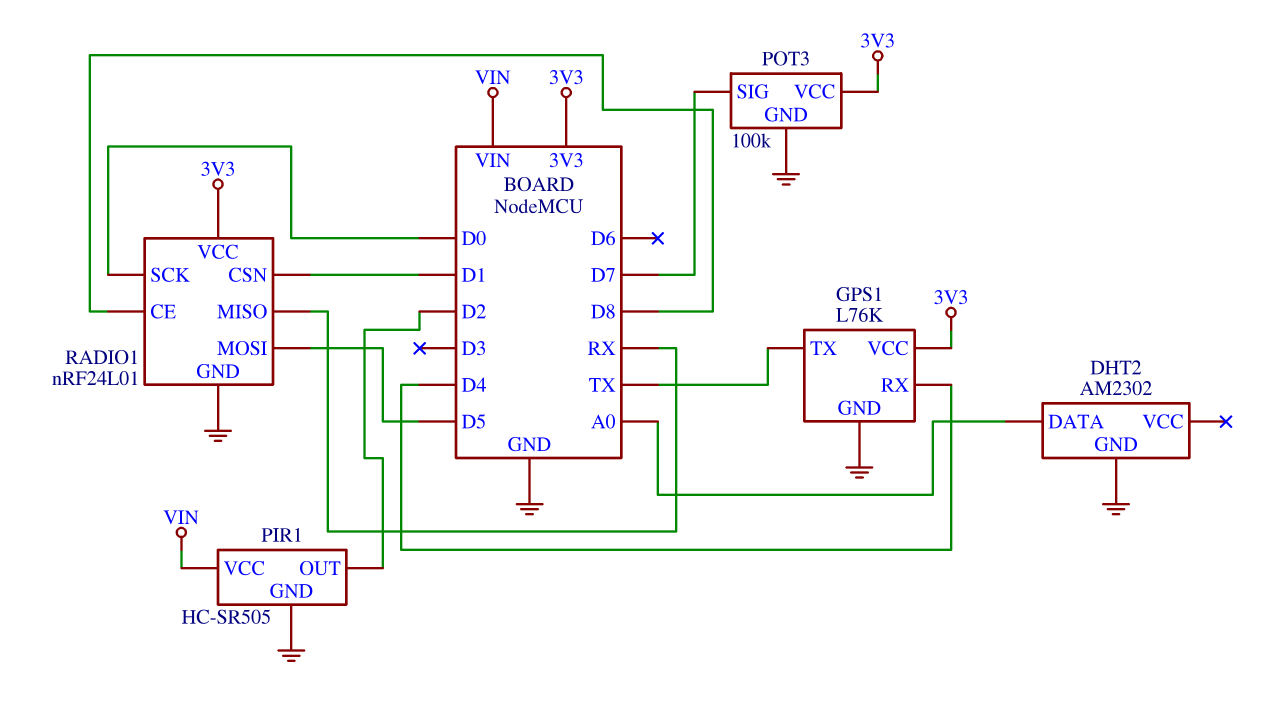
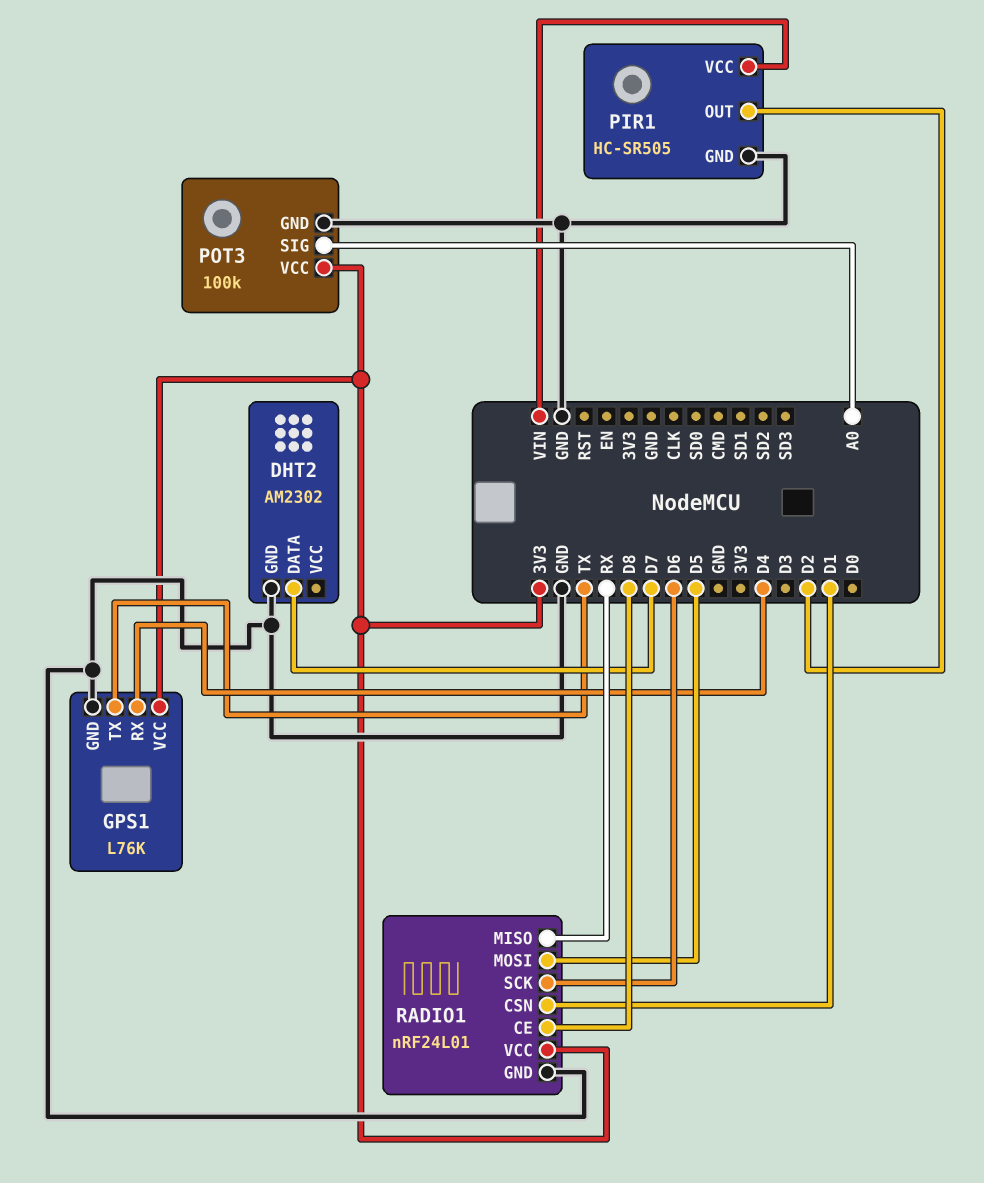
DHT2 pin DATA: A0 -> D7
POT3 pin SIG: D7 -> A0
RADIO1 pin SCK: D0 -> D6

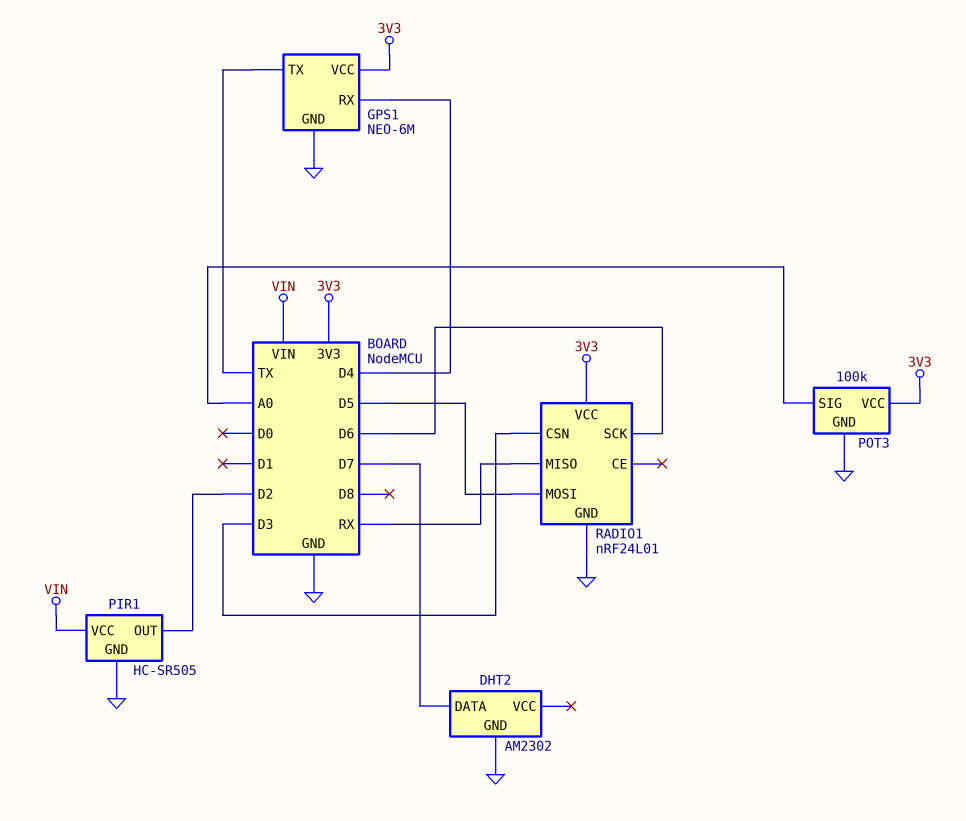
GPS1: L76K -> NEO-6M
RADIO1 pin CE: D8 -> none
RADIO1 pin CSN: D1 -> D3

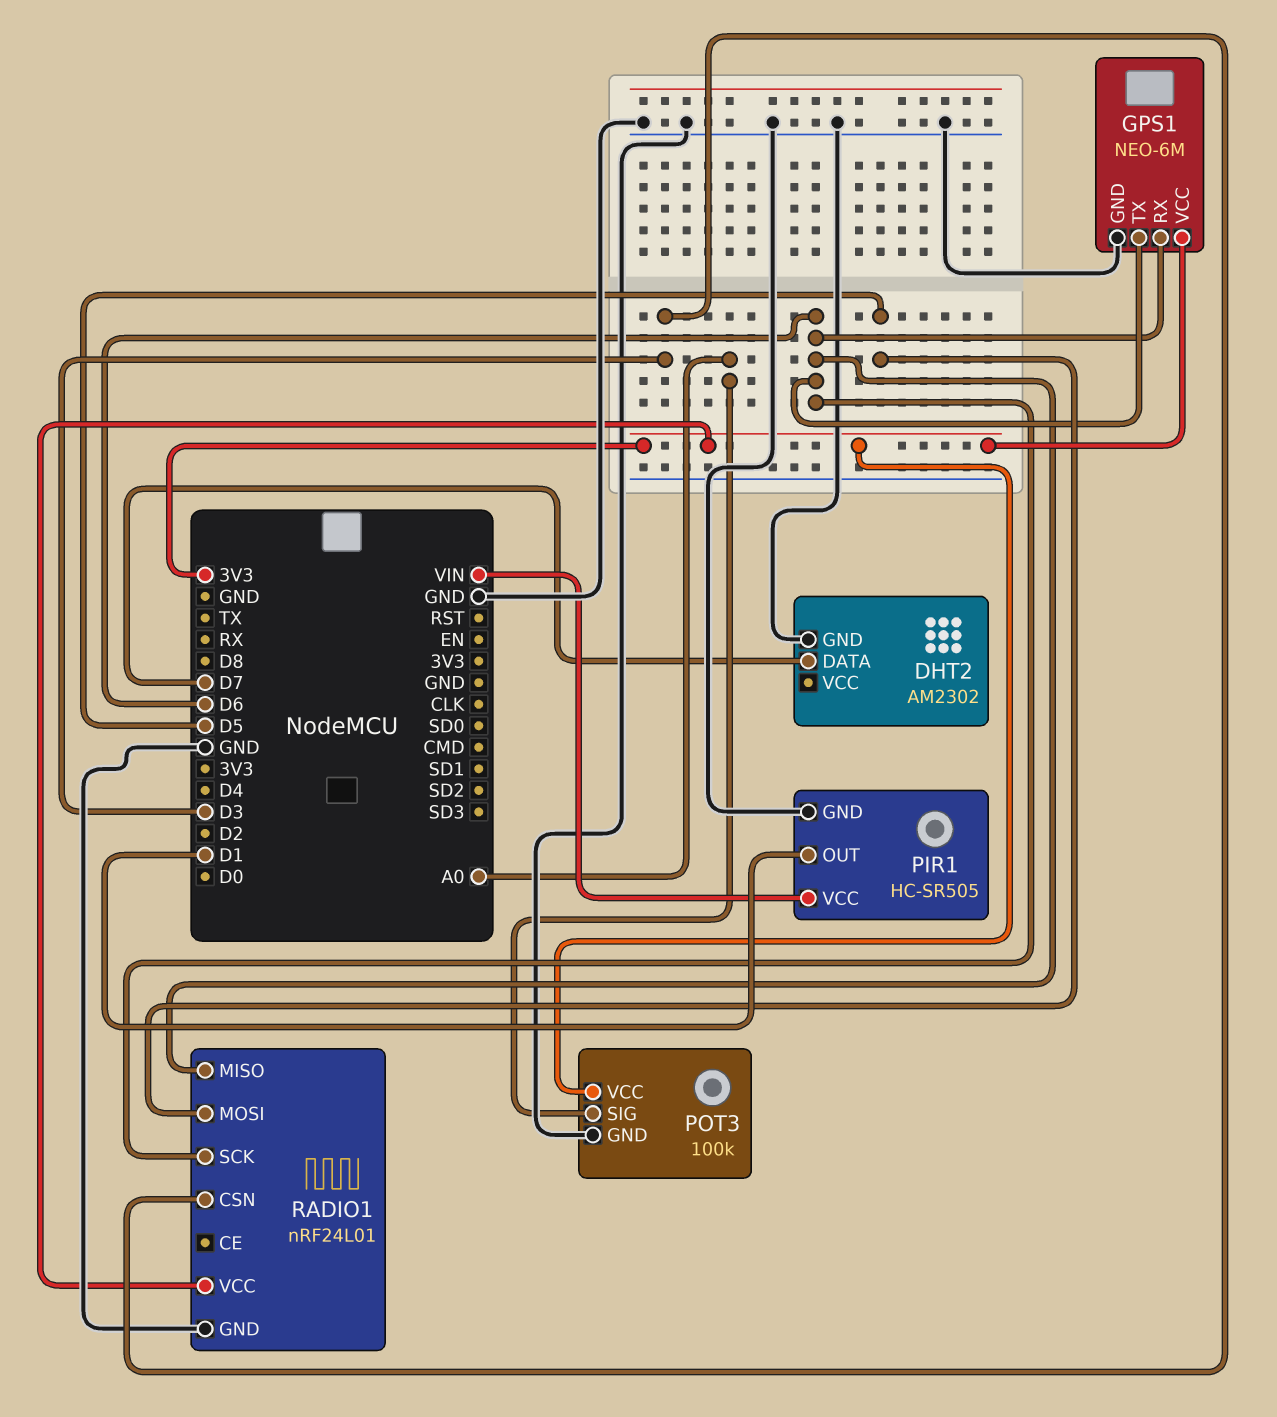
GPS1 pin RX: D4 -> D6
GPS1 pin TX: TX -> D6
PIR1 pin OUT: D2 -> D1
RADIO1 pin MISO: RX -> D6

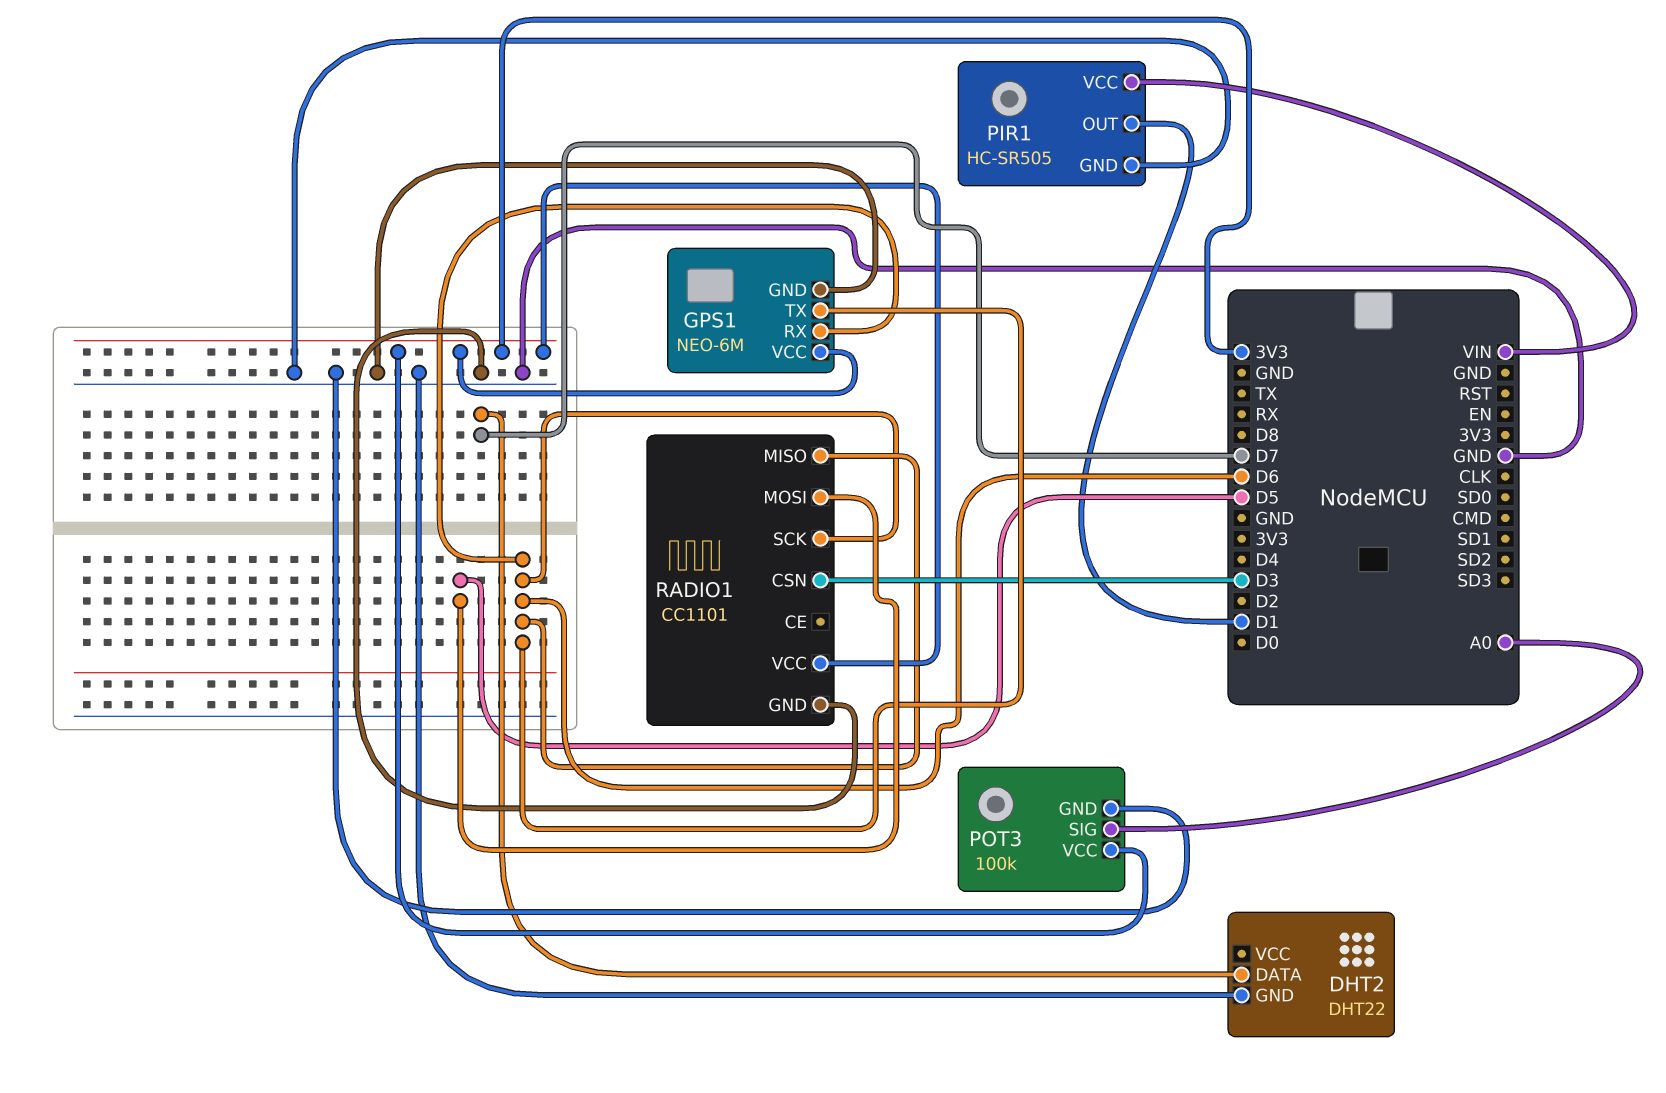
DHT2: AM2302 -> DHT22
RADIO1: nRF24L01 -> CC1101

